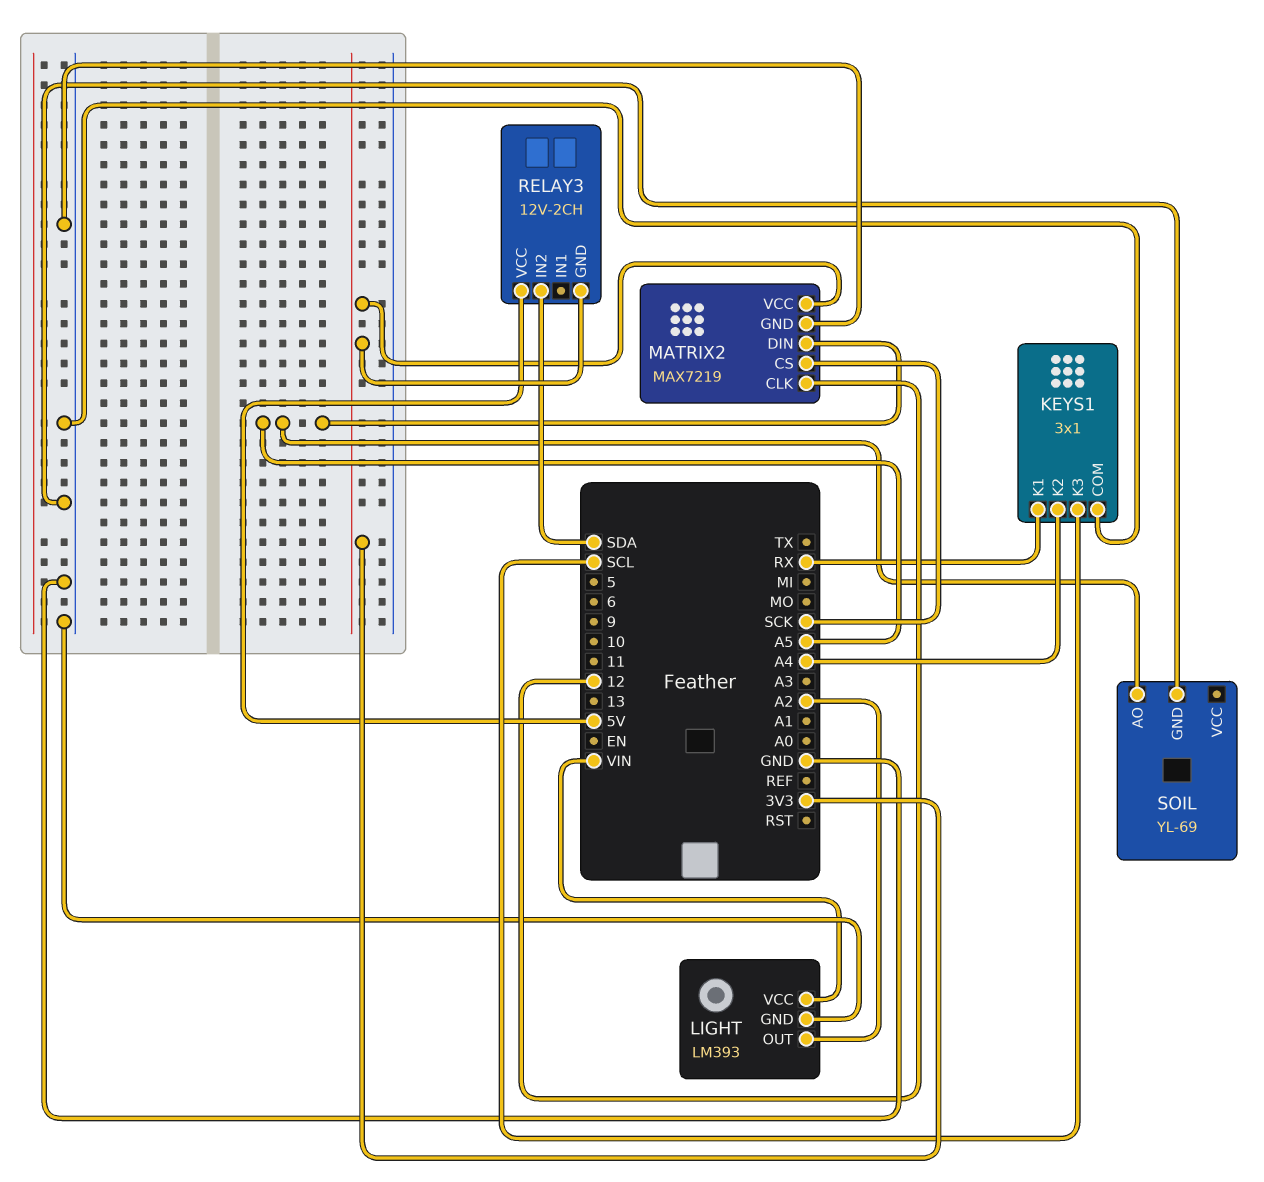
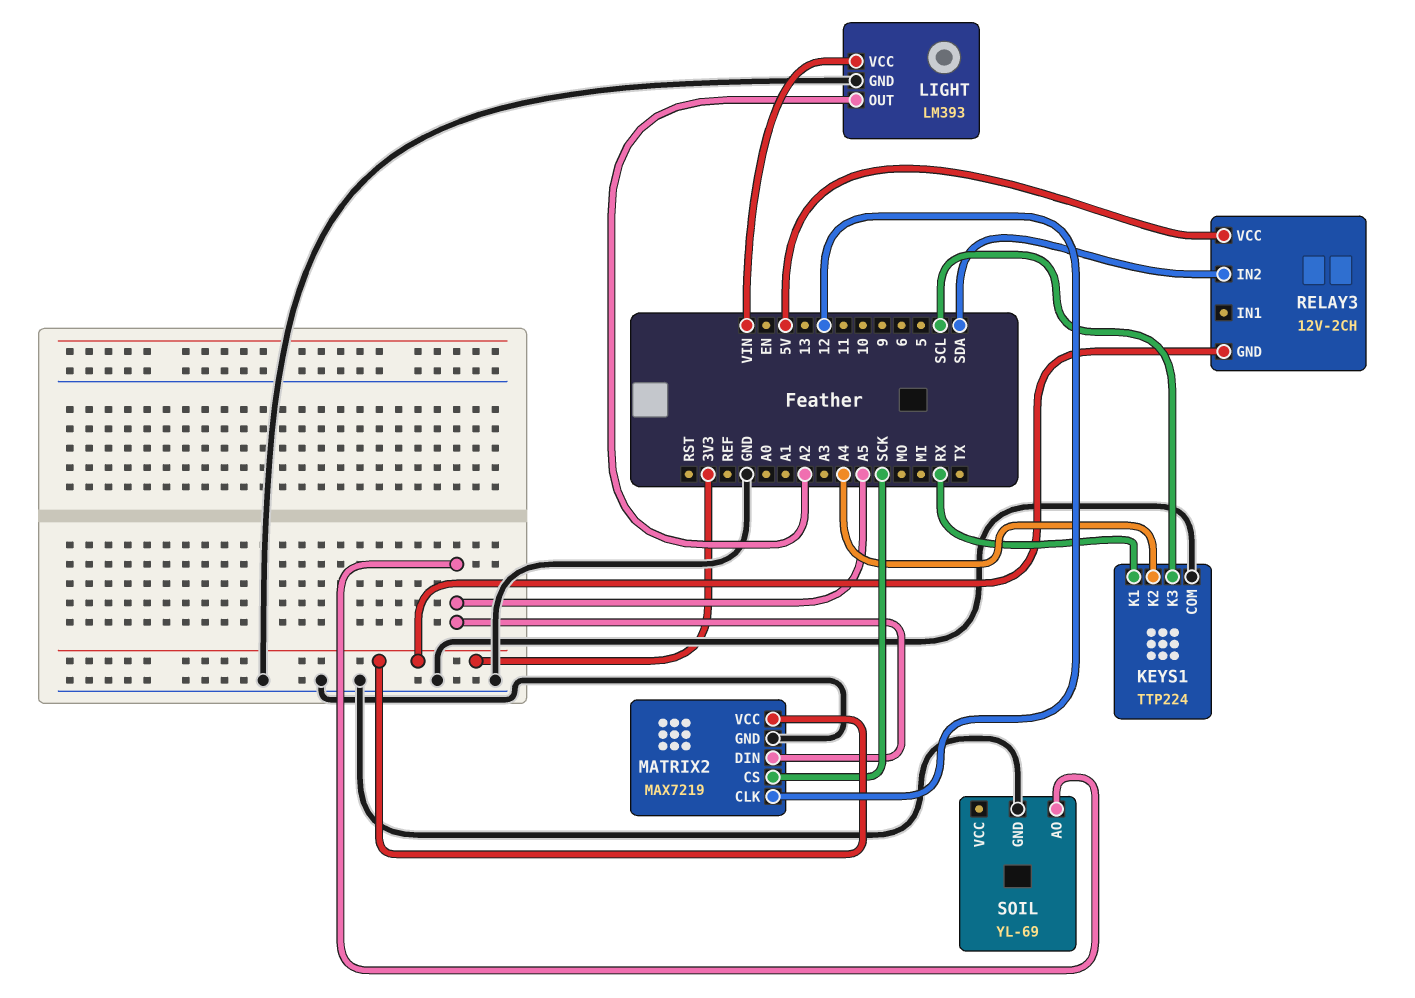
KEYS1: 3x1 -> TTP224

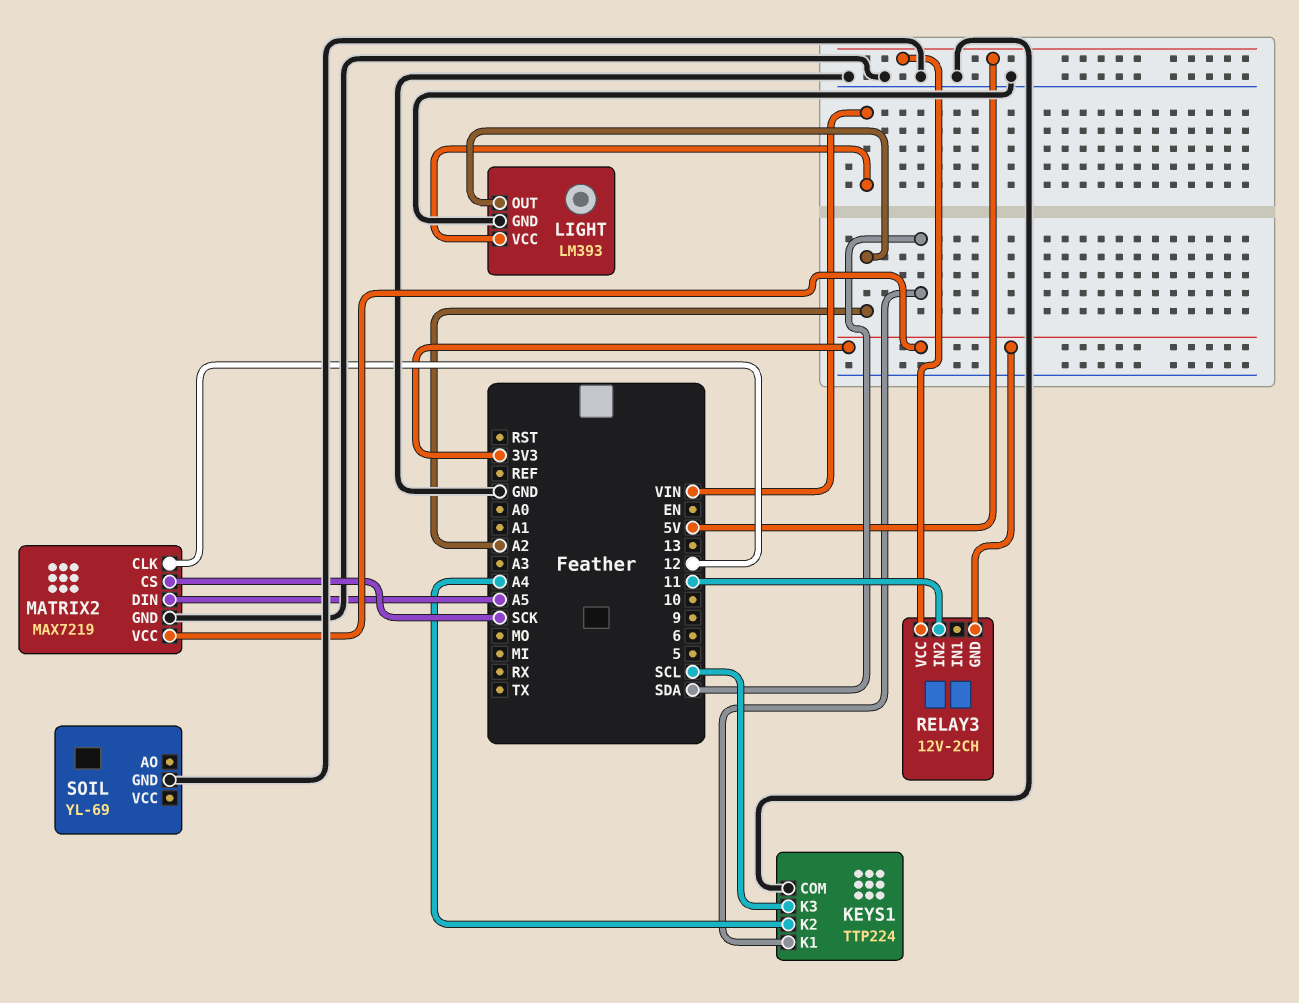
KEYS1 pin K1: RX -> SDA
RELAY3 pin IN2: SDA -> 11
SOIL pin AO: A5 -> none

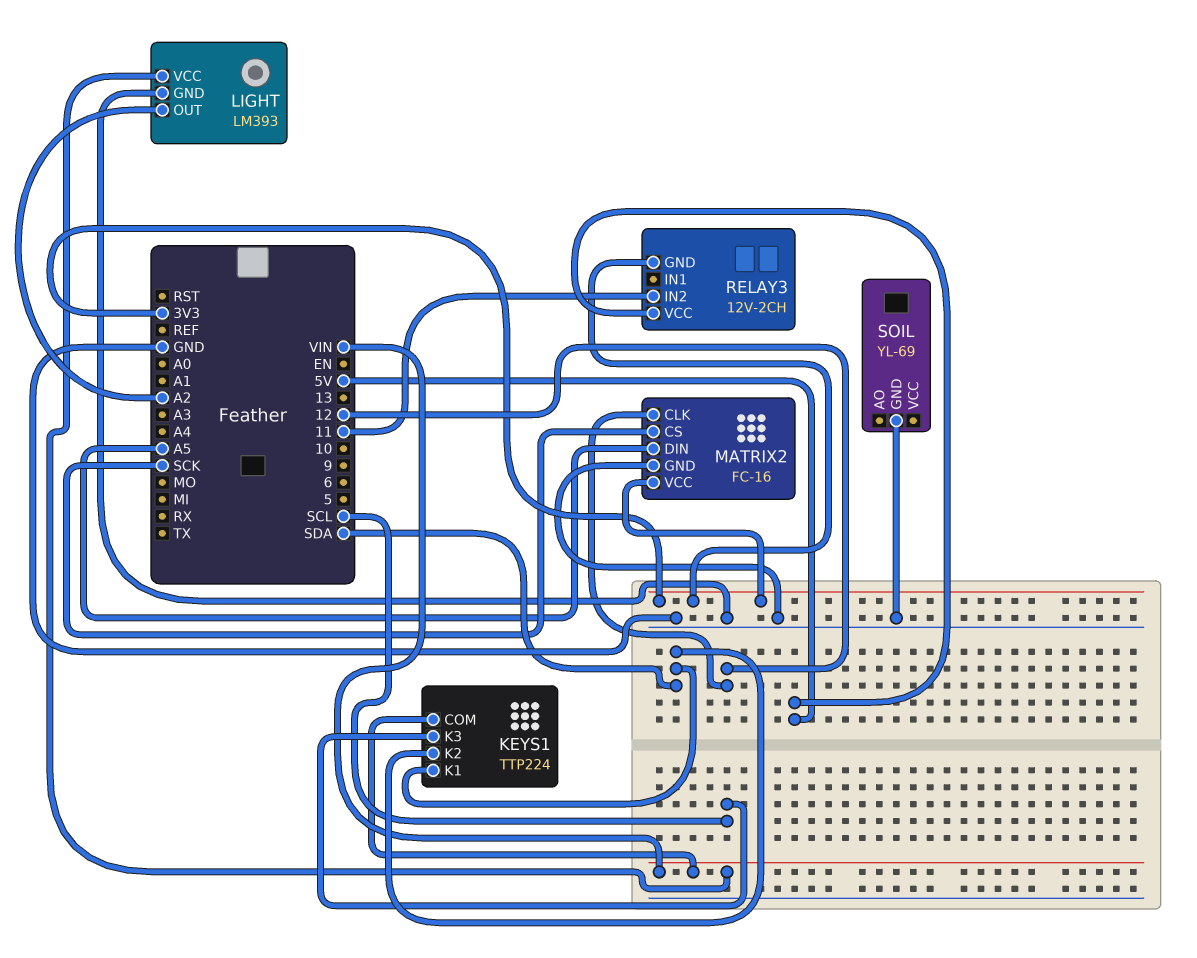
KEYS1 pin COM: GND -> VIN
KEYS1 pin K2: A4 -> SDA
MATRIX2: MAX7219 -> FC-16

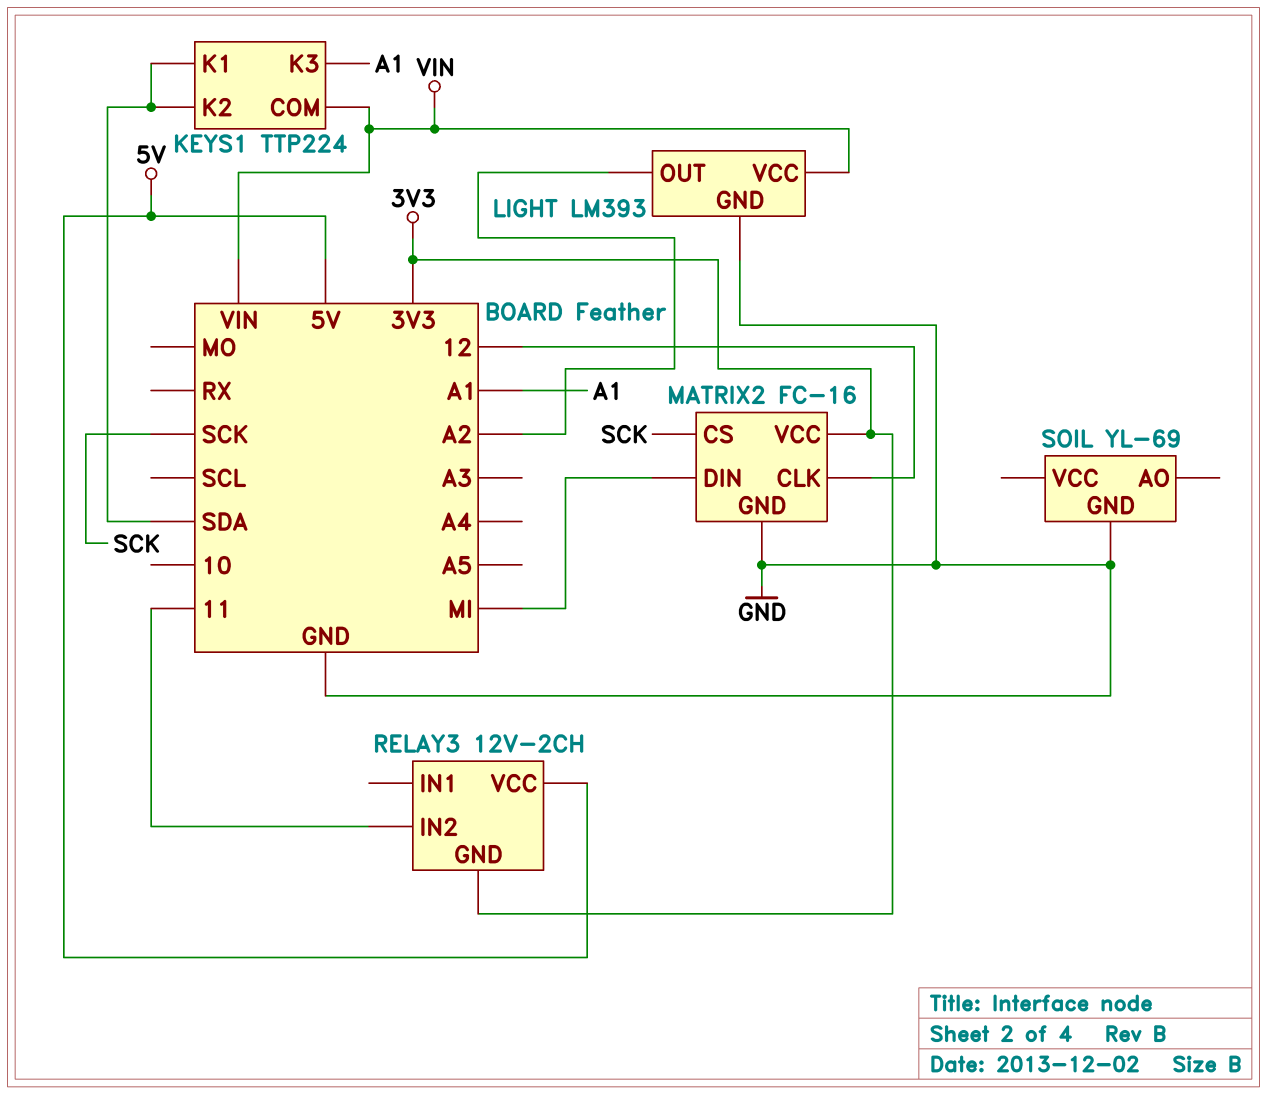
KEYS1 pin K3: SCL -> A1
MATRIX2 pin DIN: A5 -> MI

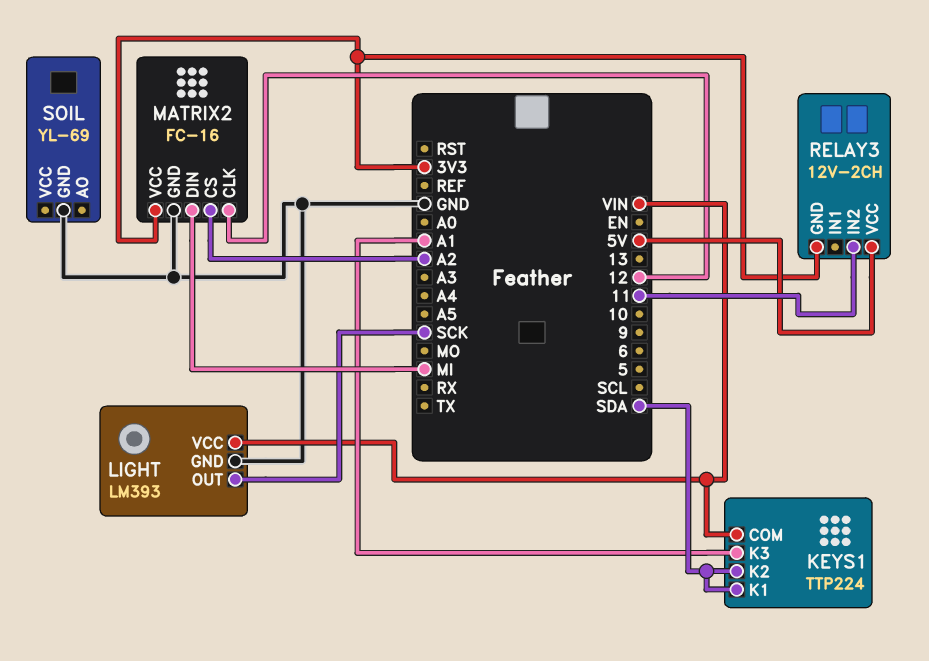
LIGHT pin OUT: A2 -> SCK
MATRIX2 pin CS: SCK -> A2

